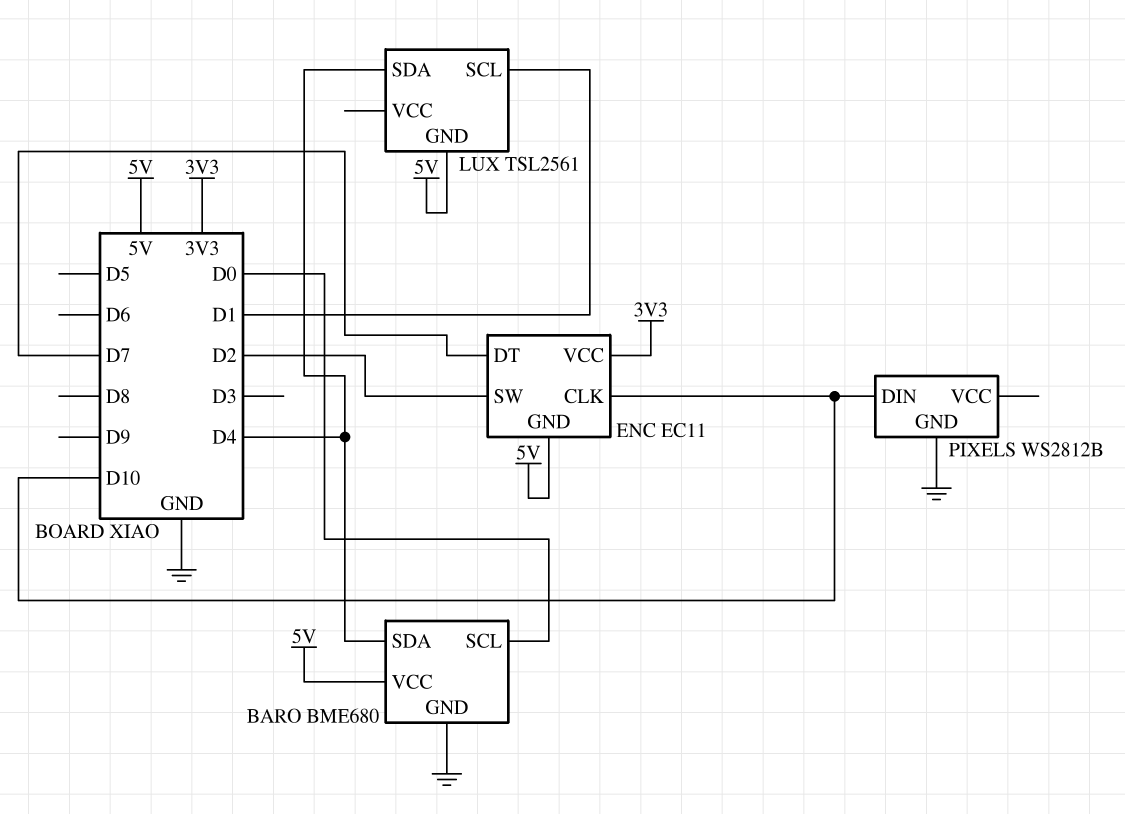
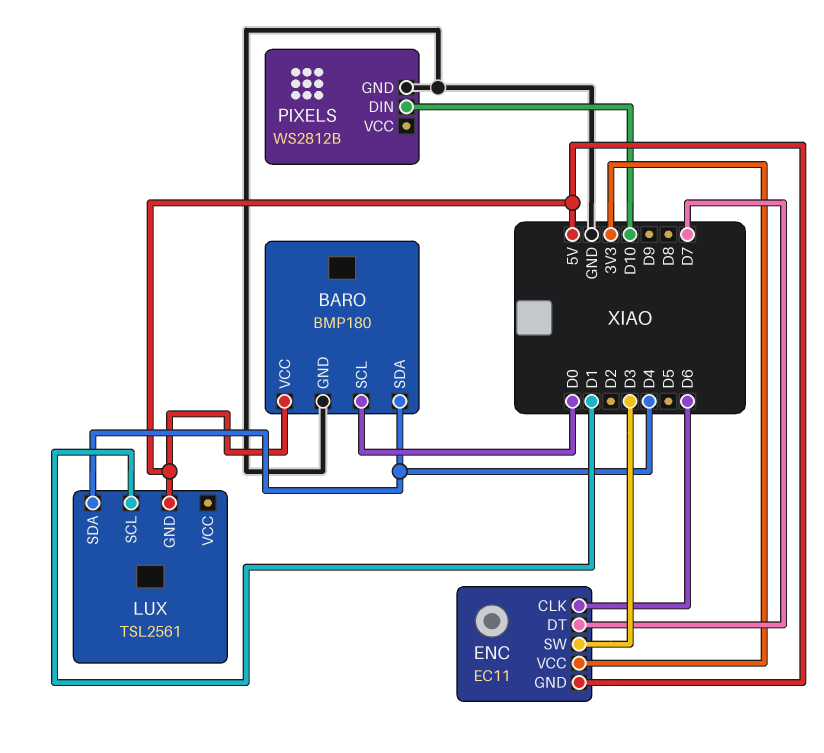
BARO: BME680 -> BMP180
ENC pin CLK: D10 -> D6
ENC pin SW: D2 -> D3

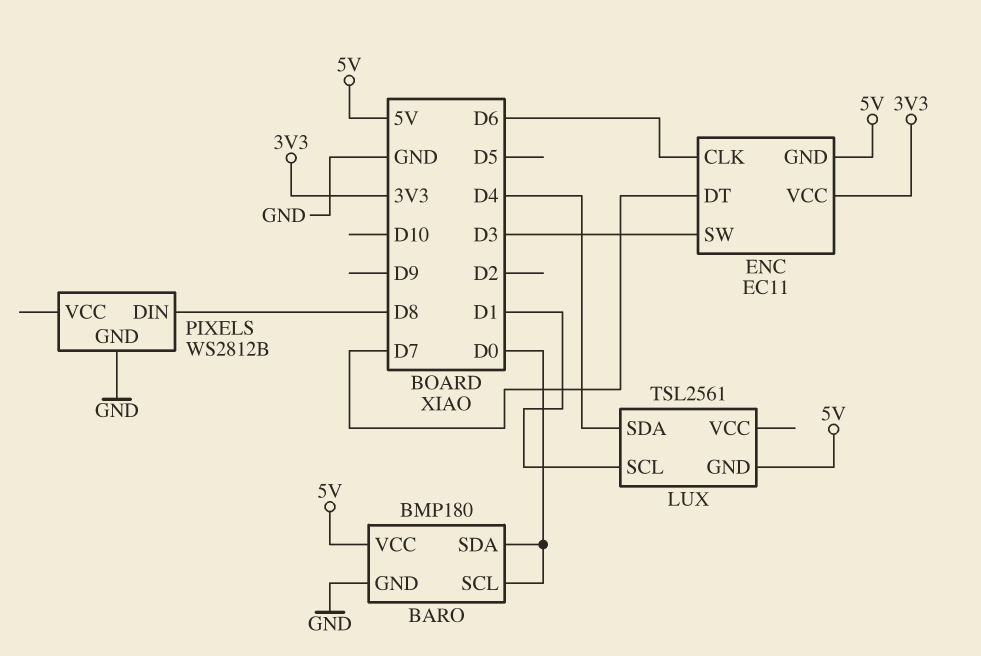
BARO pin SDA: D4 -> D0
PIXELS pin DIN: D10 -> D8

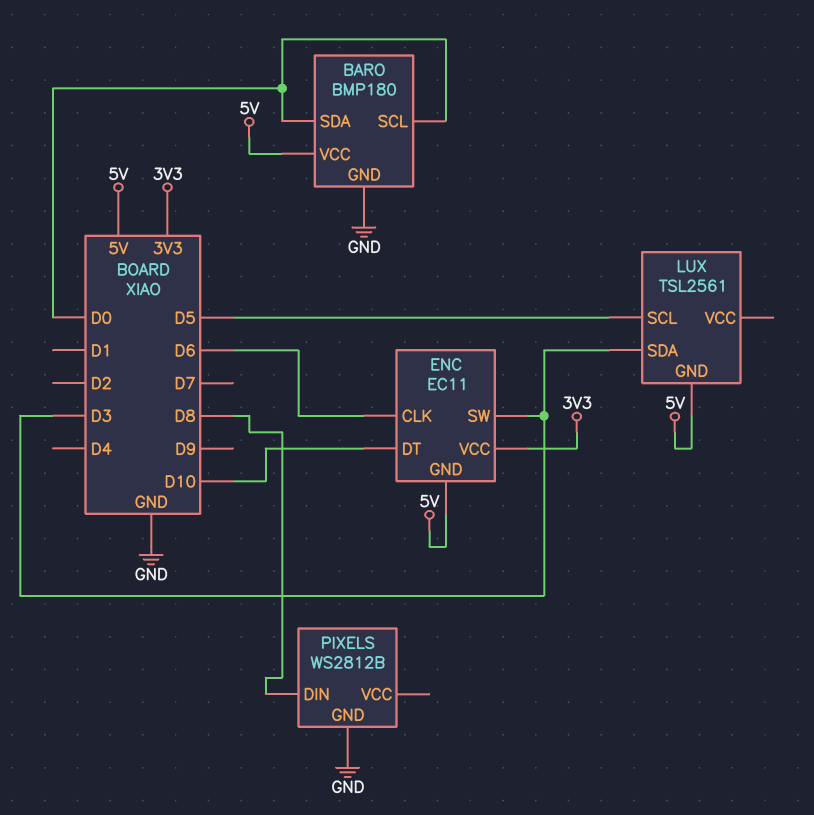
ENC pin DT: D7 -> D10
LUX pin SCL: D1 -> D5
LUX pin SDA: D4 -> D3

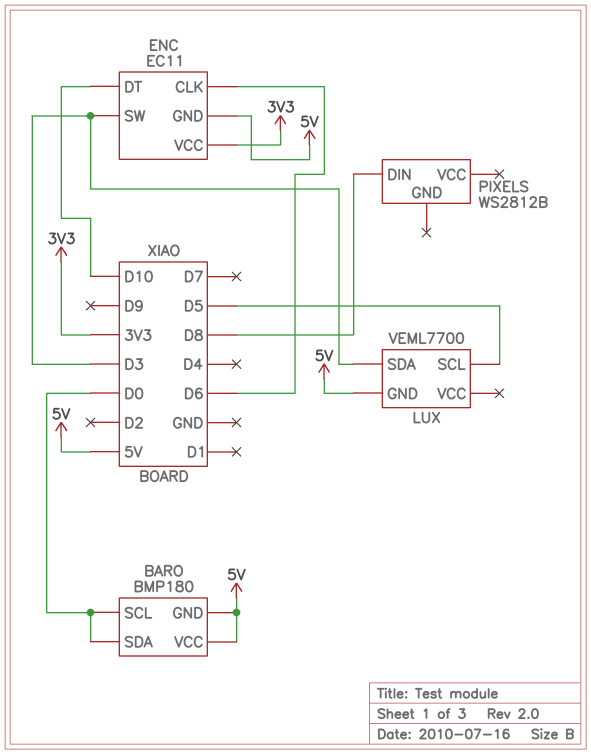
BARO pin GND: GND -> 5V
LUX: TSL2561 -> VEML7700
PIXELS pin GND: GND -> none

